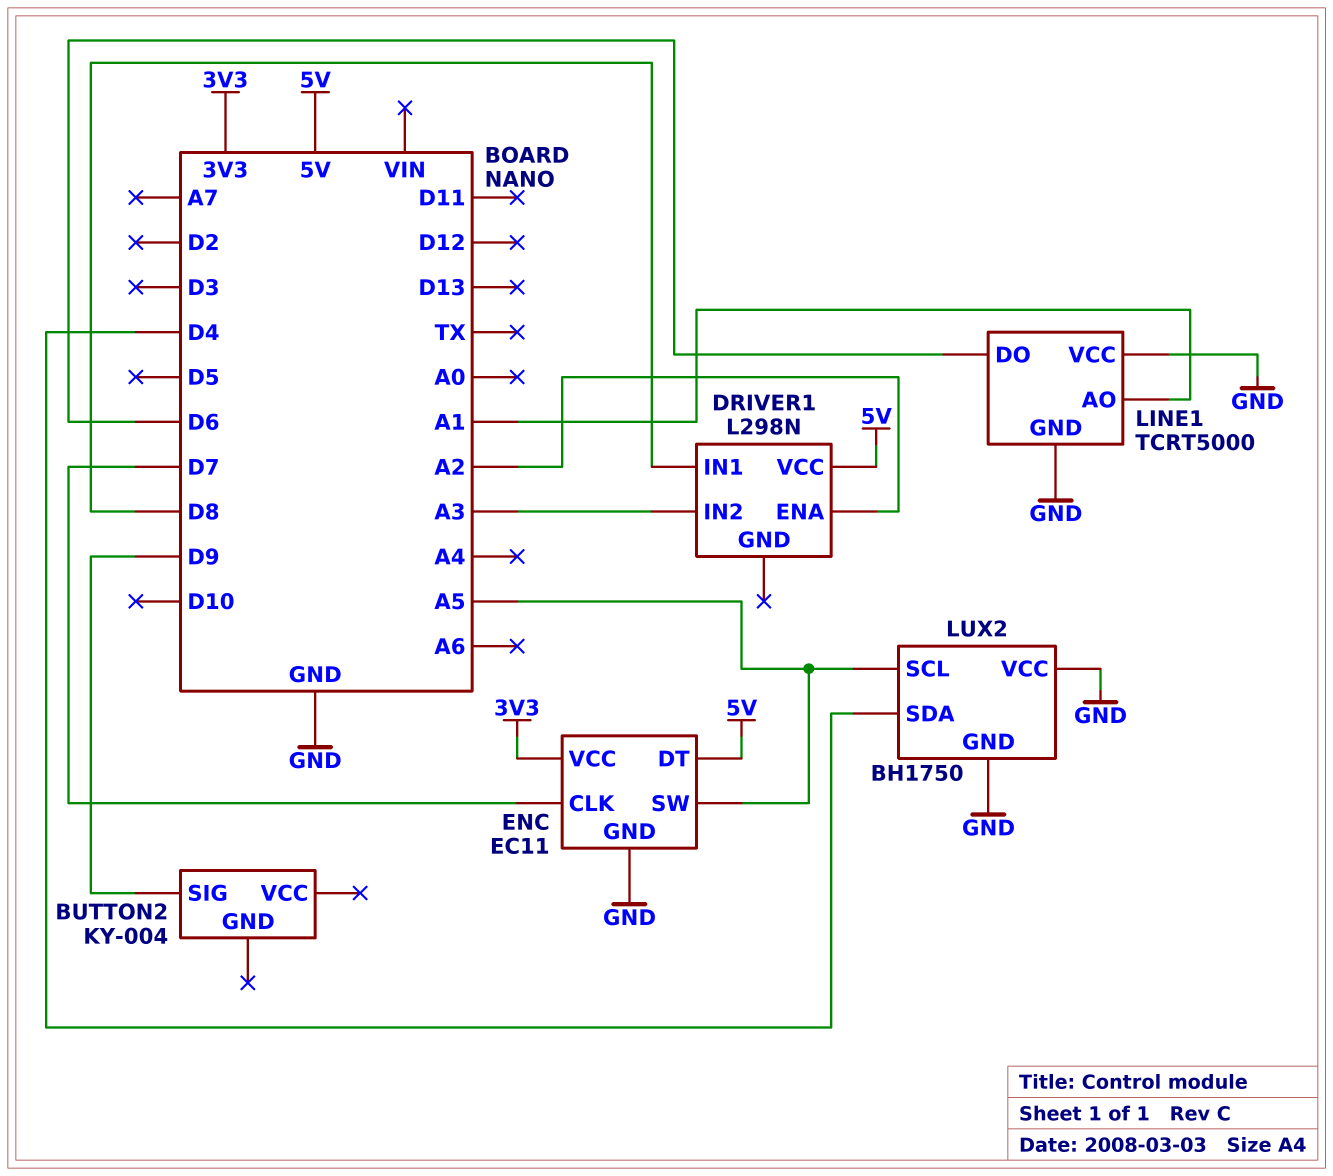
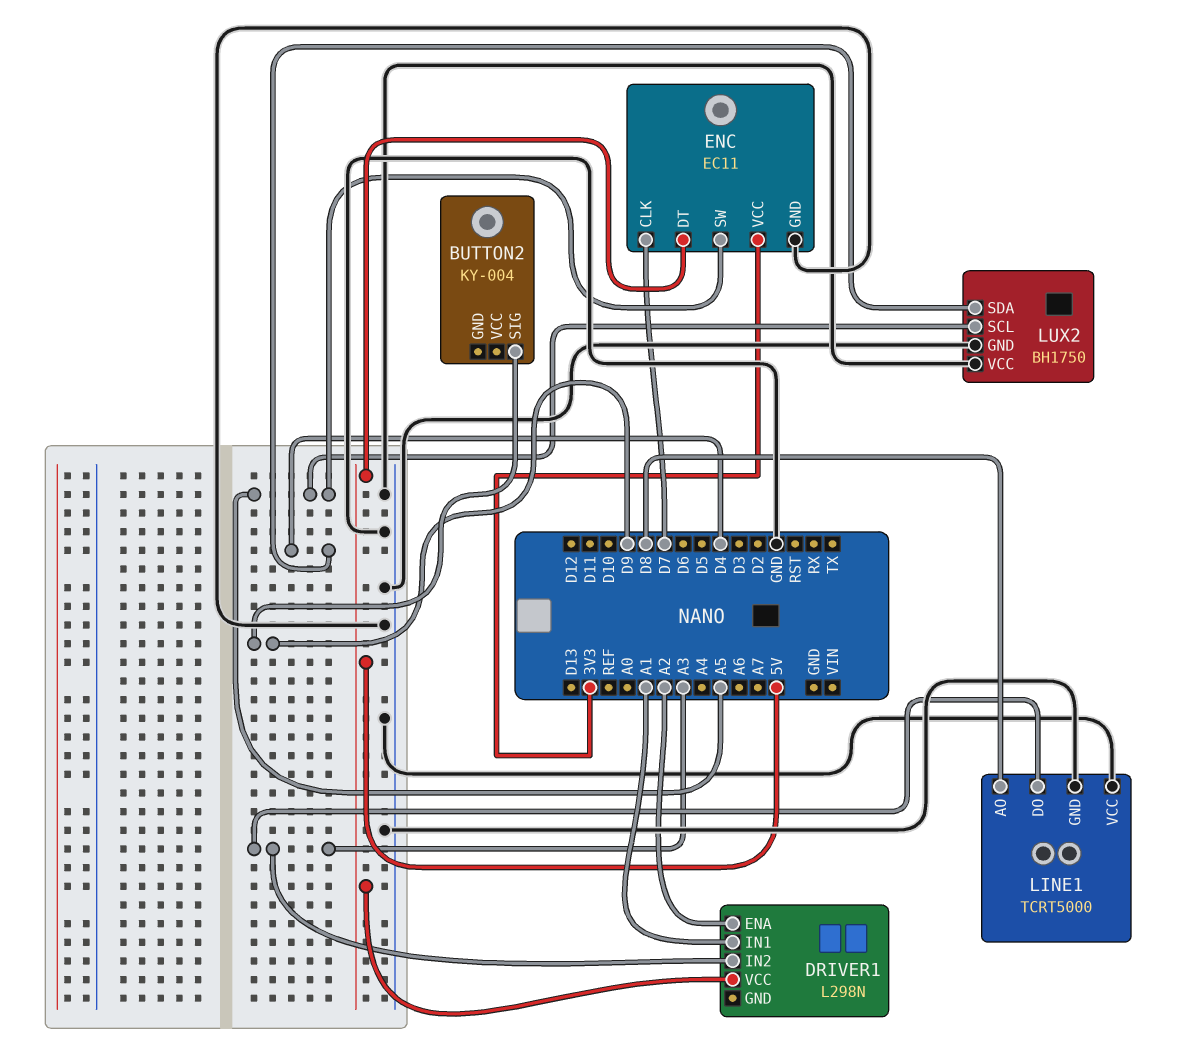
DRIVER1 pin IN1: D8 -> A1
LINE1 pin AO: A1 -> D8
LINE1 pin DO: D6 -> A3

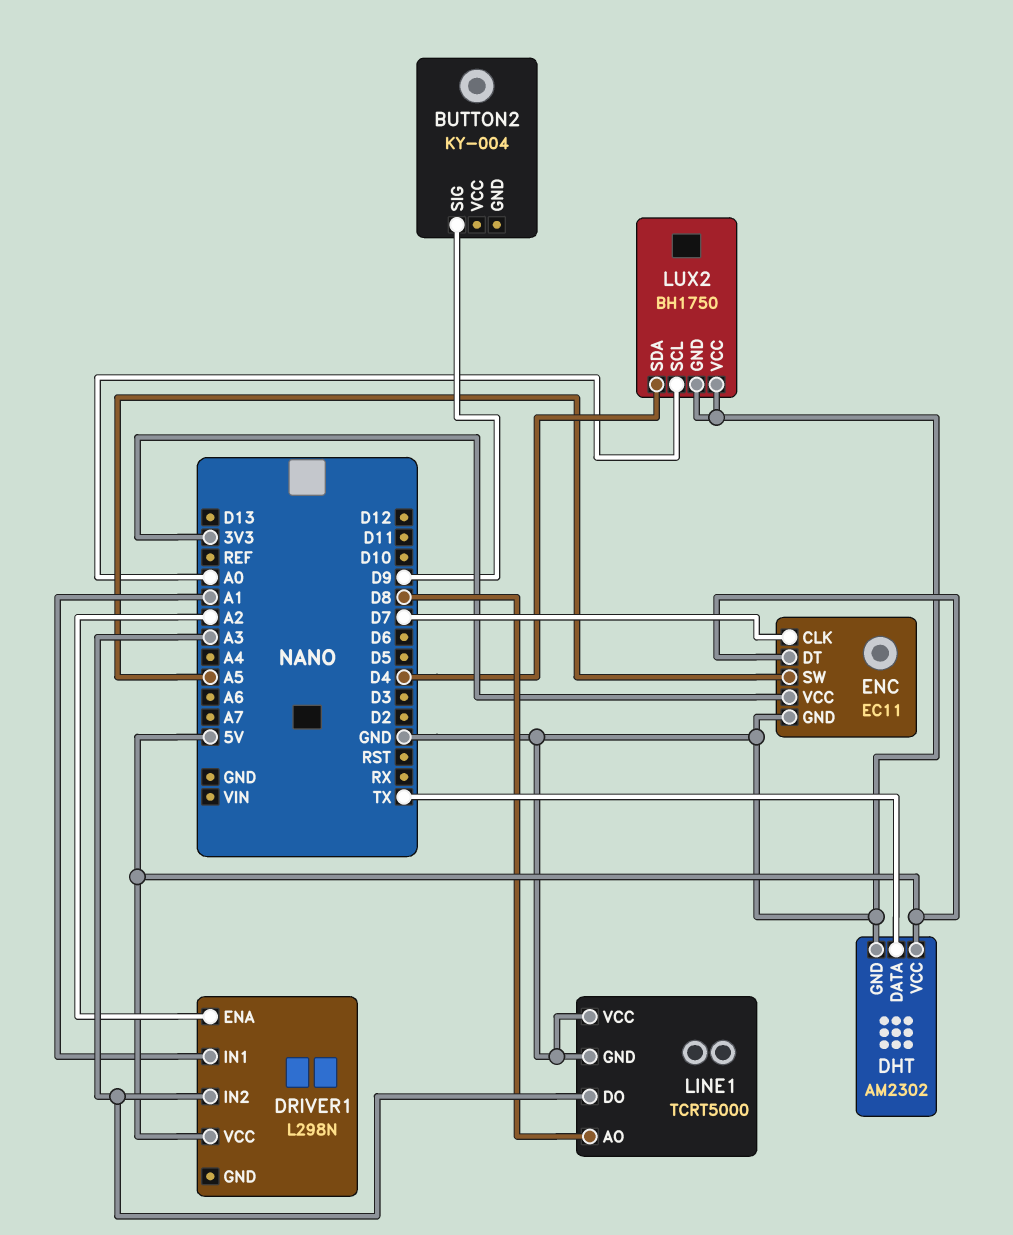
DHT: none -> AM2302
DHT pin DATA: none -> TX
DHT pin GND: none -> GND
DHT pin VCC: none -> 5V
LUX2 pin SCL: A5 -> A0

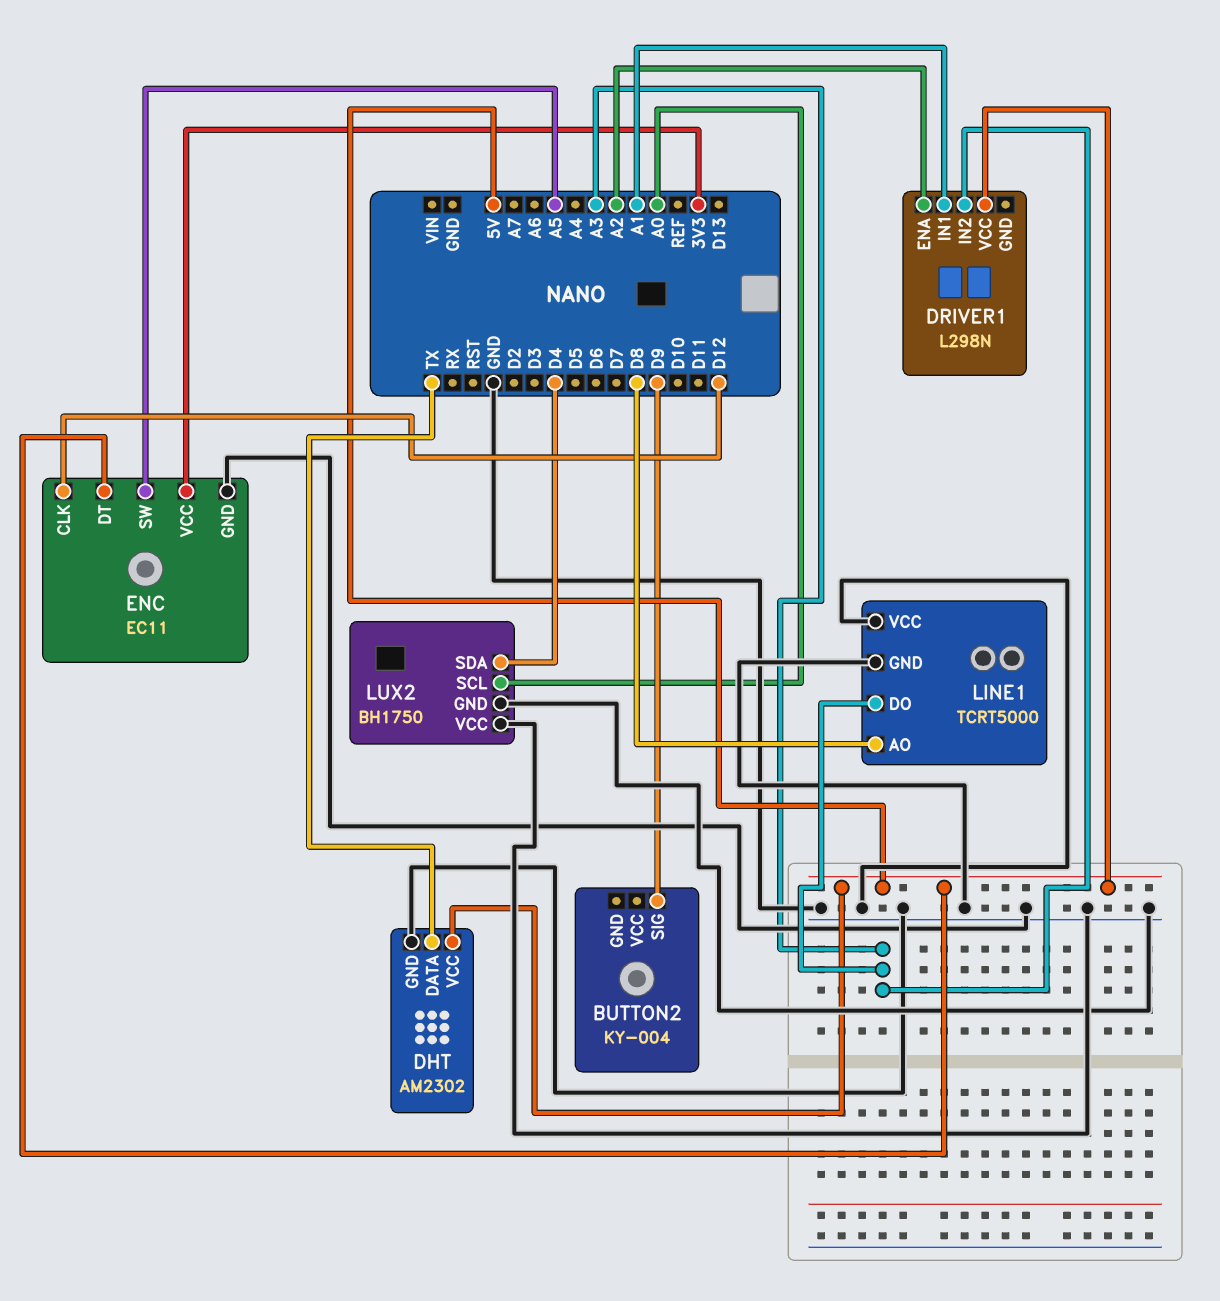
ENC pin CLK: D7 -> D12

